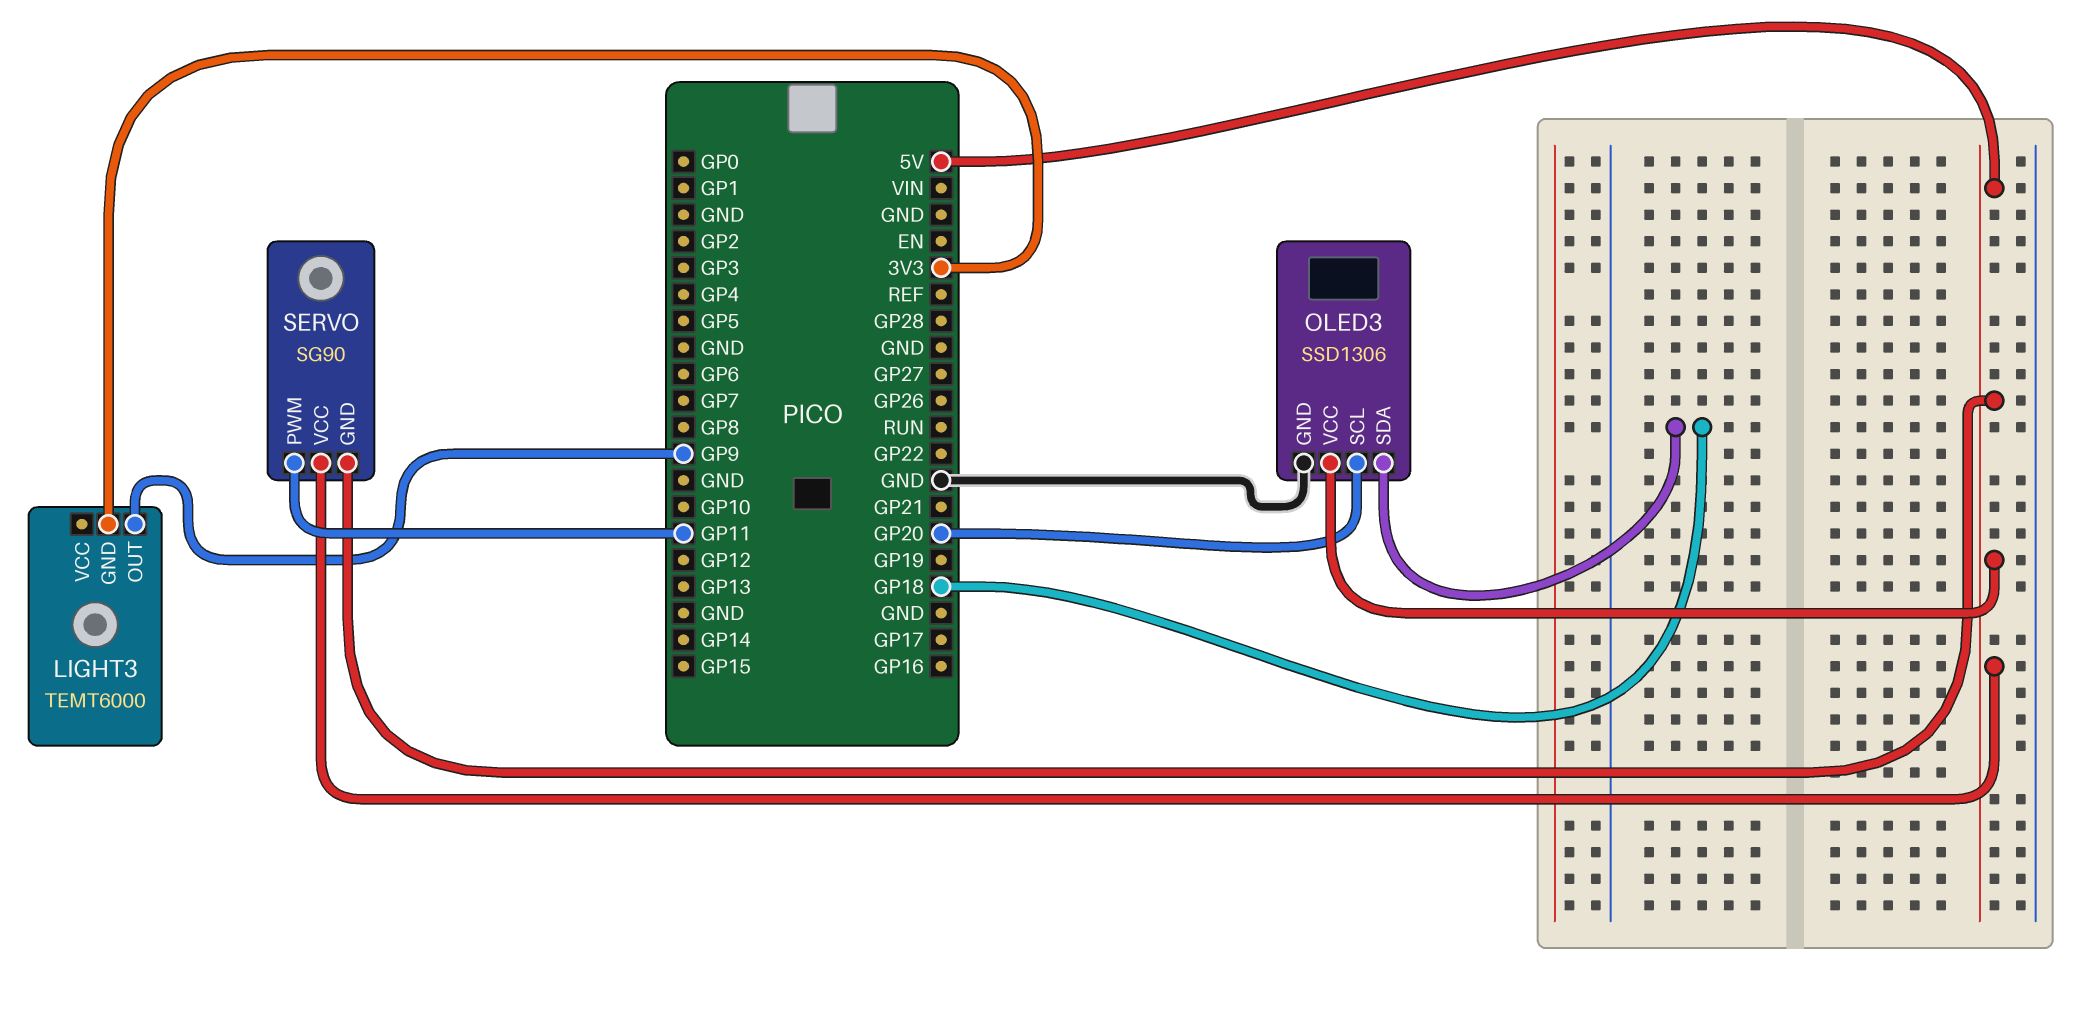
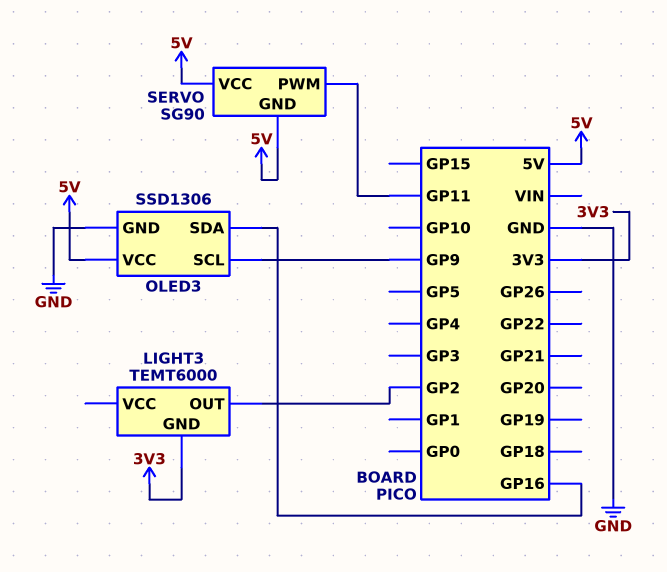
LIGHT3 pin OUT: GP9 -> GP2
OLED3 pin SCL: GP20 -> GP9
OLED3 pin SDA: GP18 -> GP16

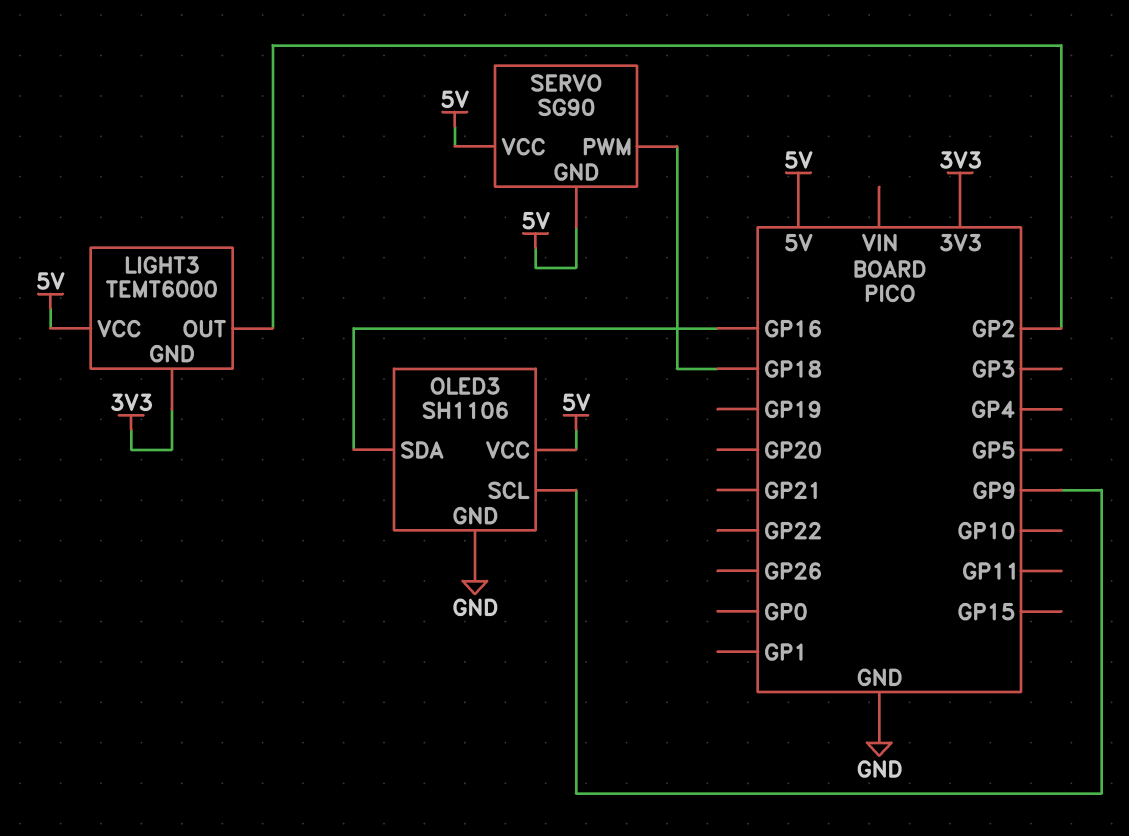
LIGHT3 pin VCC: none -> 5V
OLED3: SSD1306 -> SH1106
SERVO pin PWM: GP11 -> GP18

